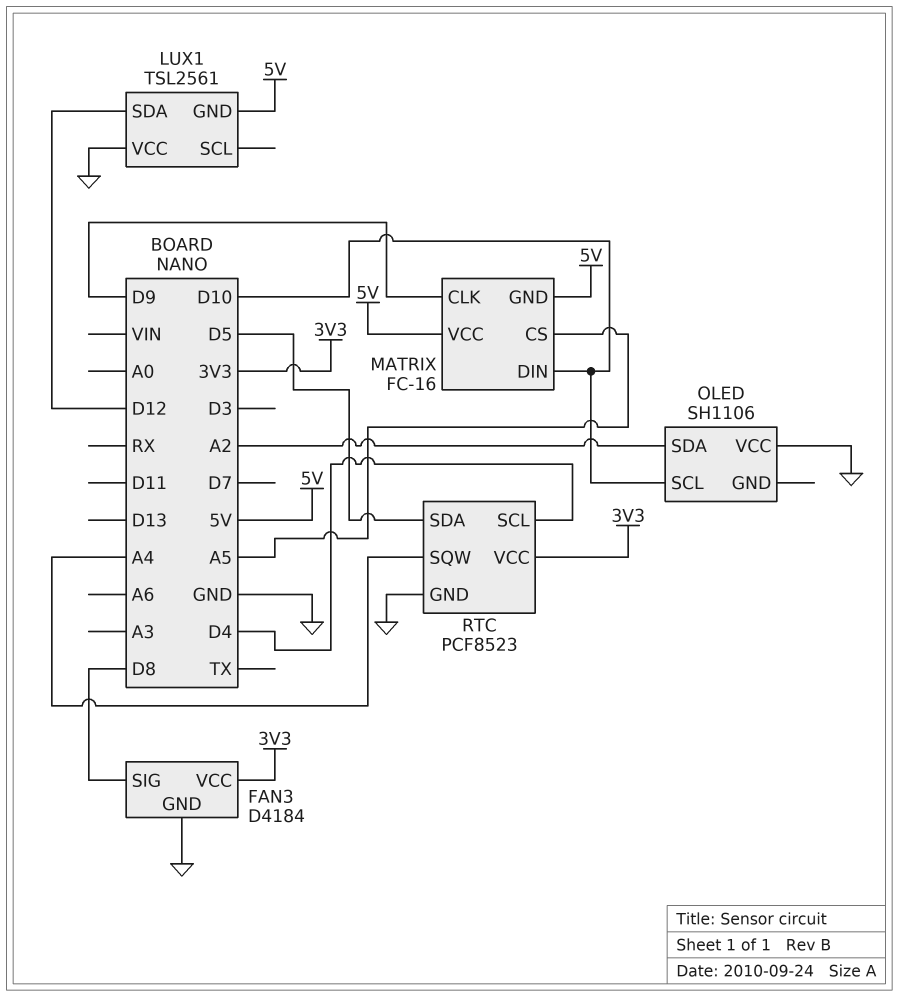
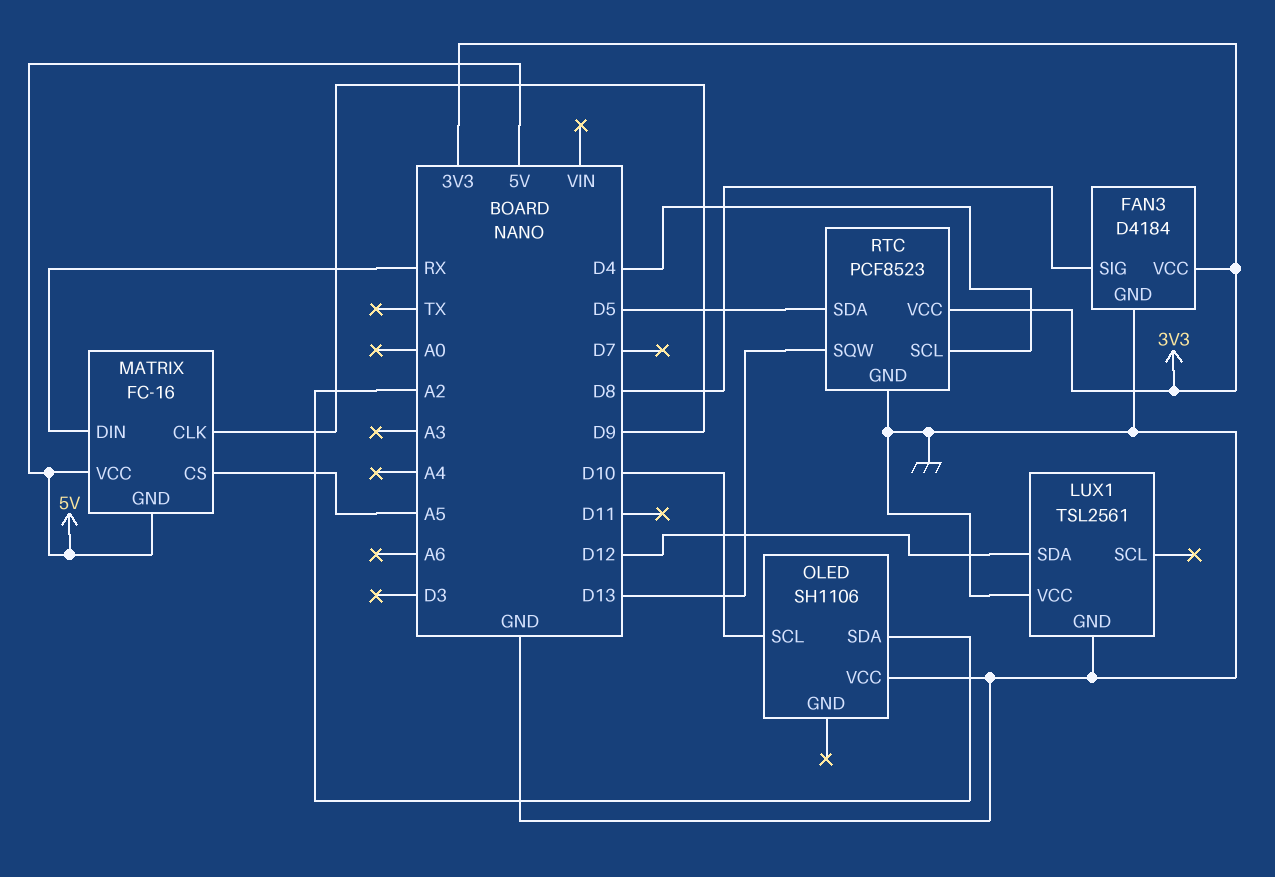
LUX1 pin GND: 5V -> GND
MATRIX pin DIN: D10 -> RX
RTC pin SQW: A4 -> D13

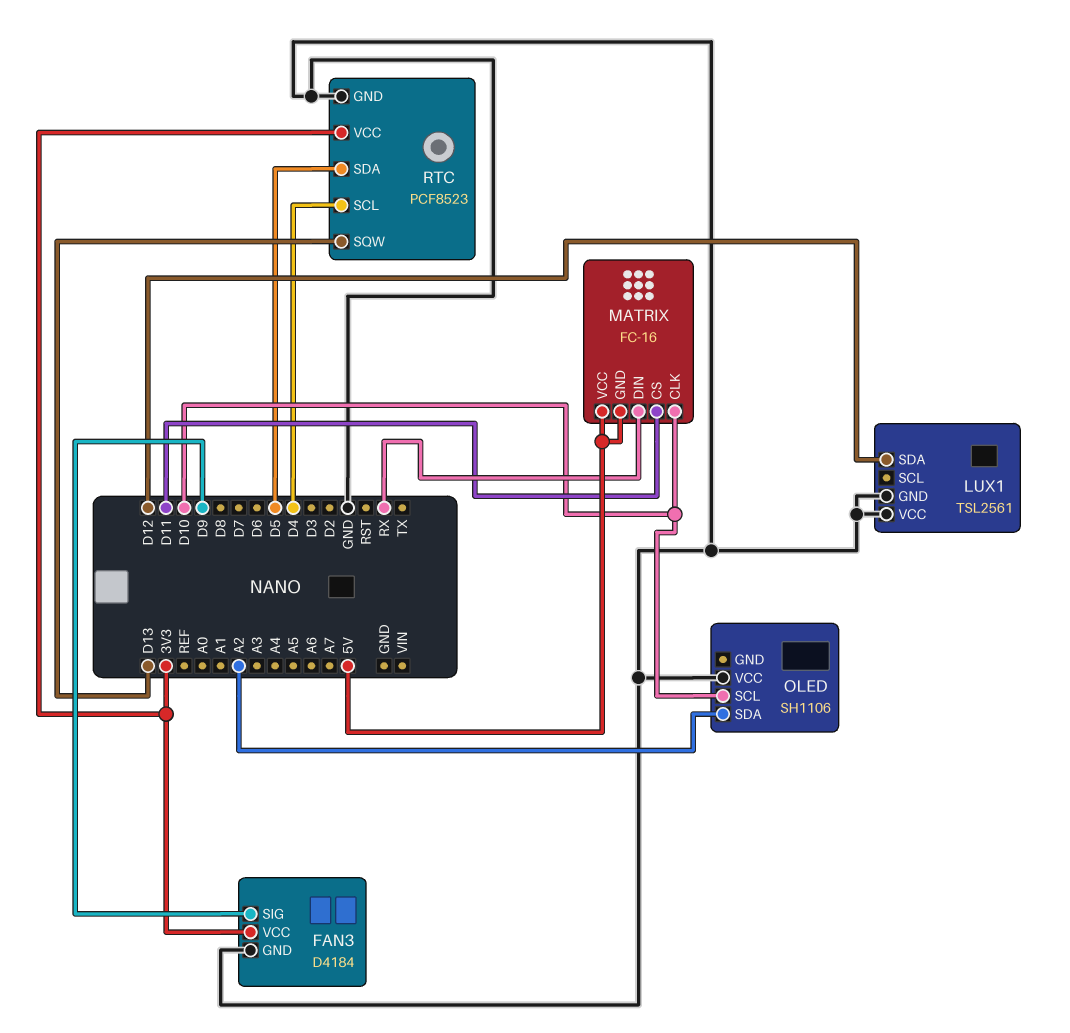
FAN3 pin SIG: D8 -> D9
MATRIX pin CLK: D9 -> D10
MATRIX pin CS: A5 -> D11

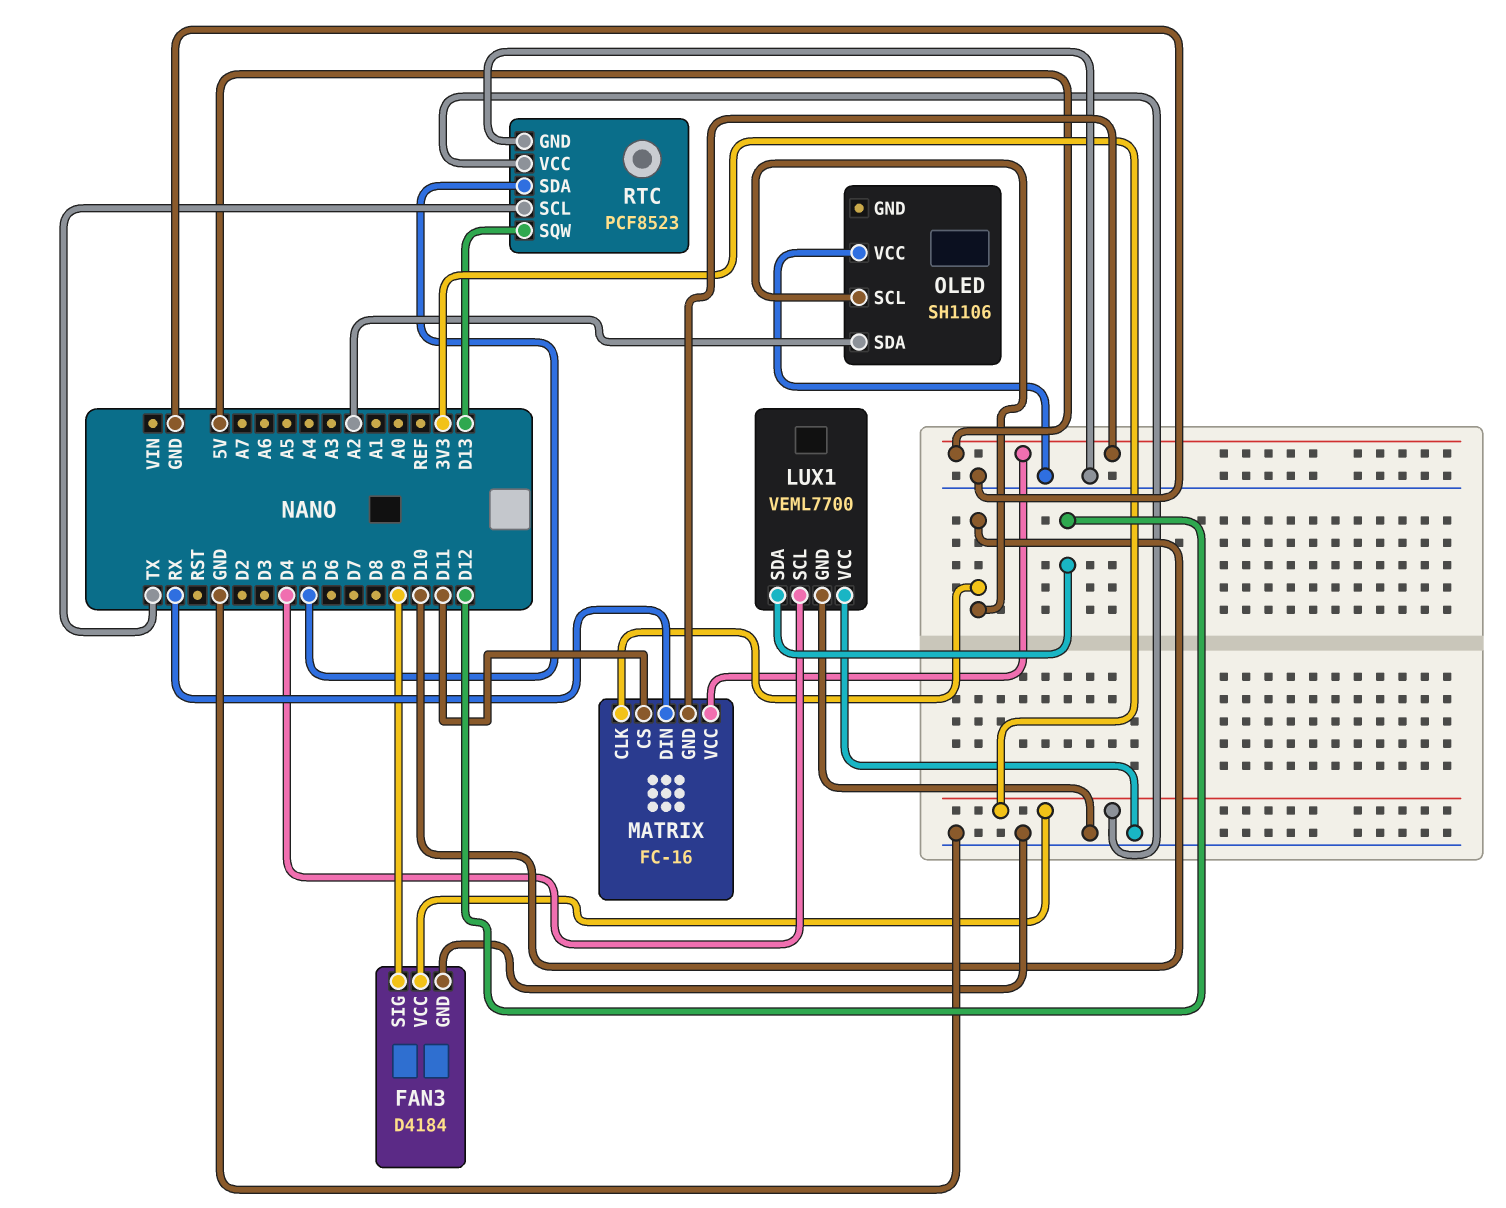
LUX1: TSL2561 -> VEML7700
LUX1 pin SCL: none -> D4
RTC pin SCL: D4 -> TX

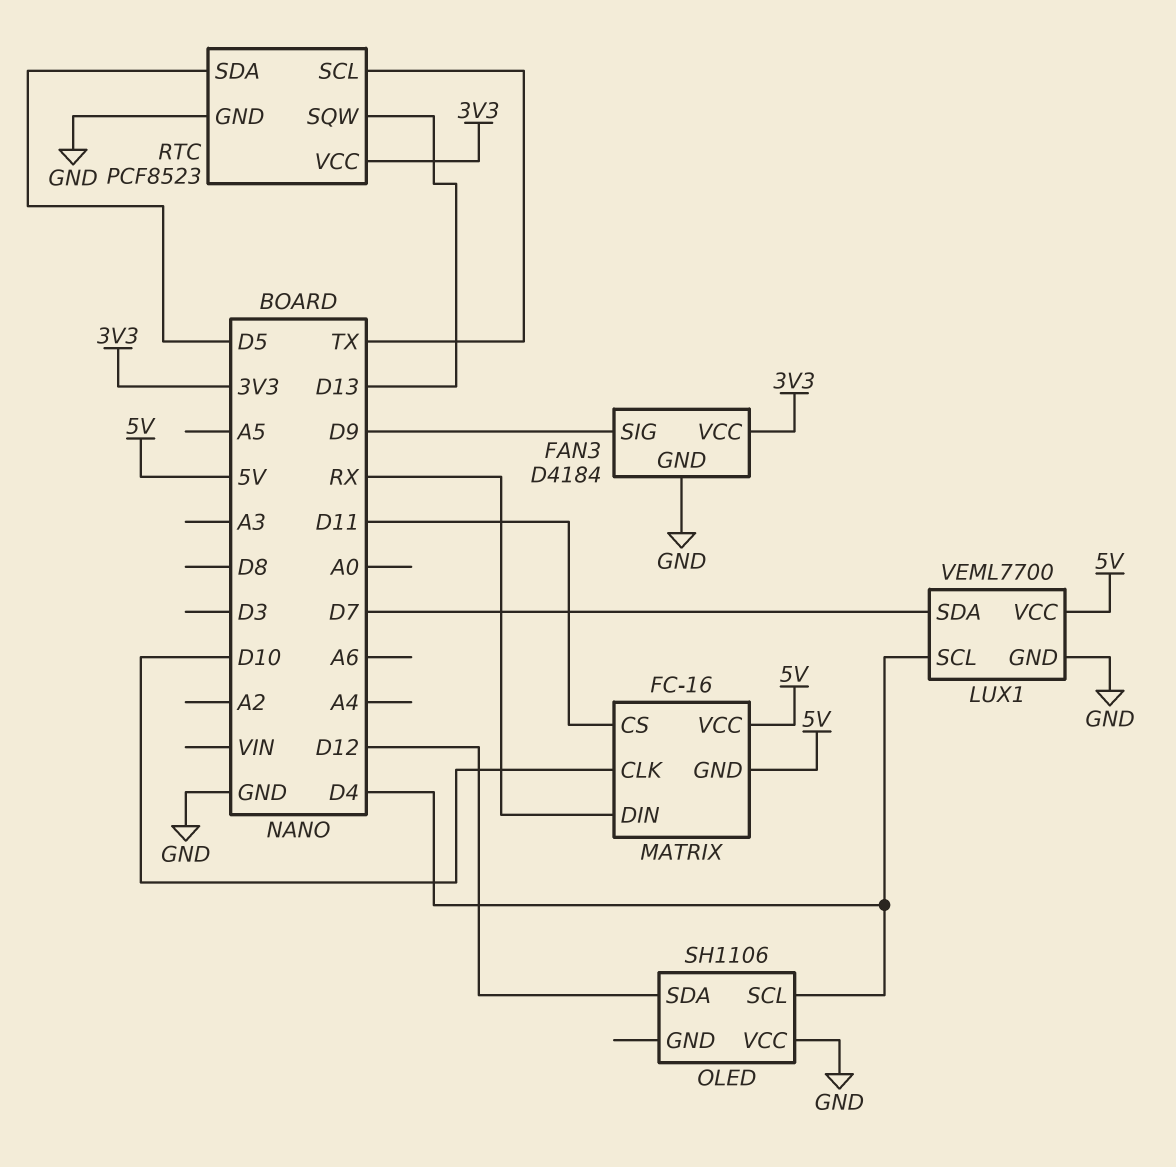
LUX1 pin SDA: D12 -> D7
LUX1 pin VCC: GND -> 5V
OLED pin SCL: D10 -> D4
OLED pin SDA: A2 -> D12

